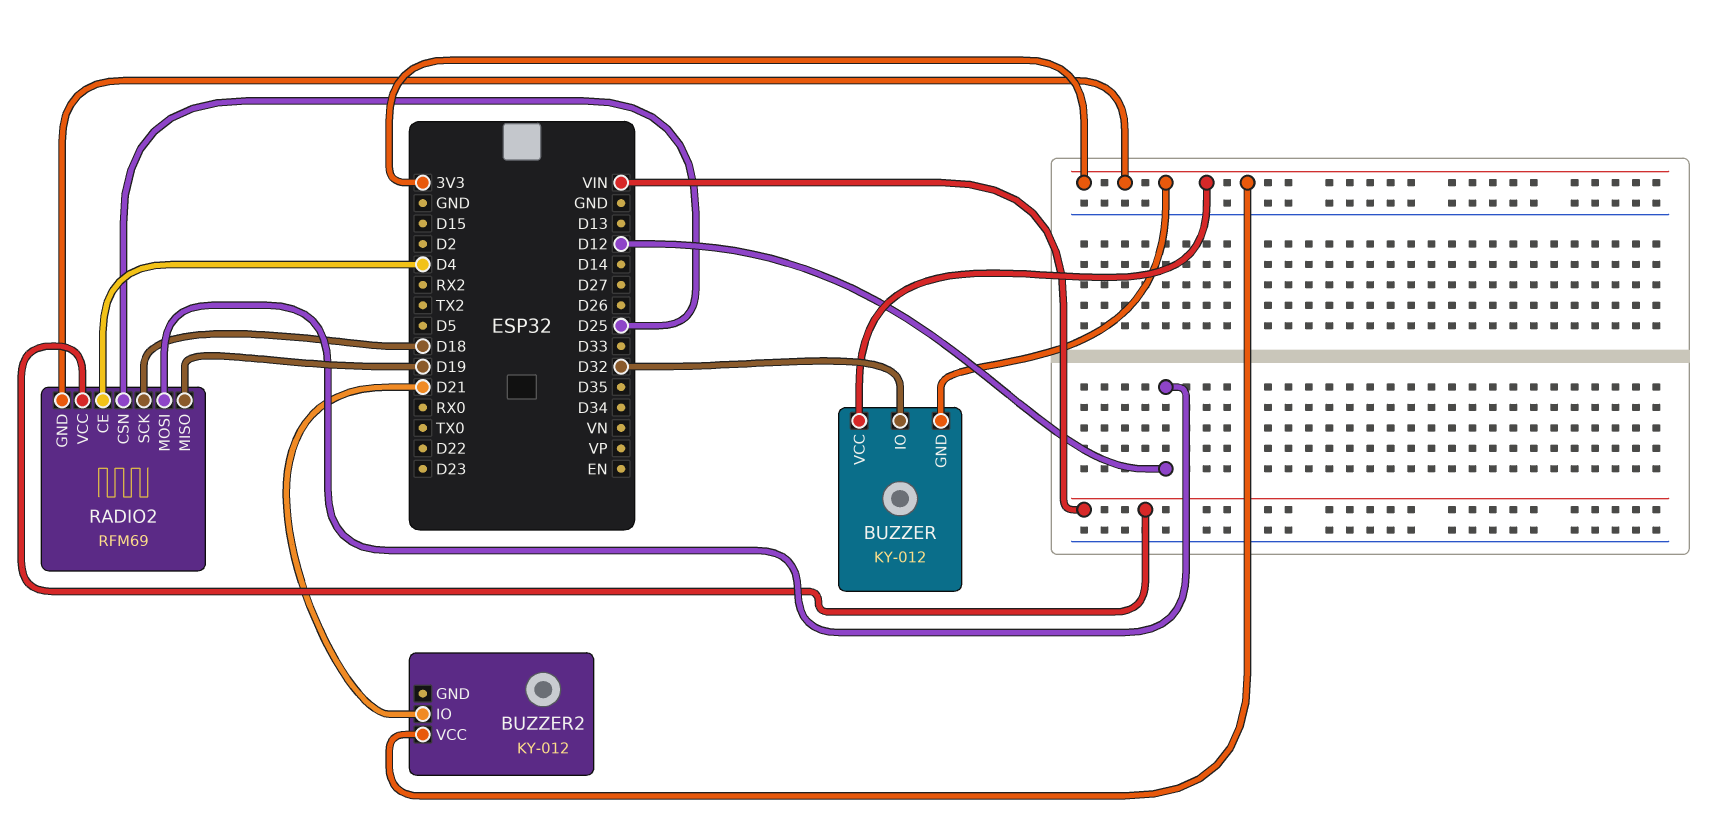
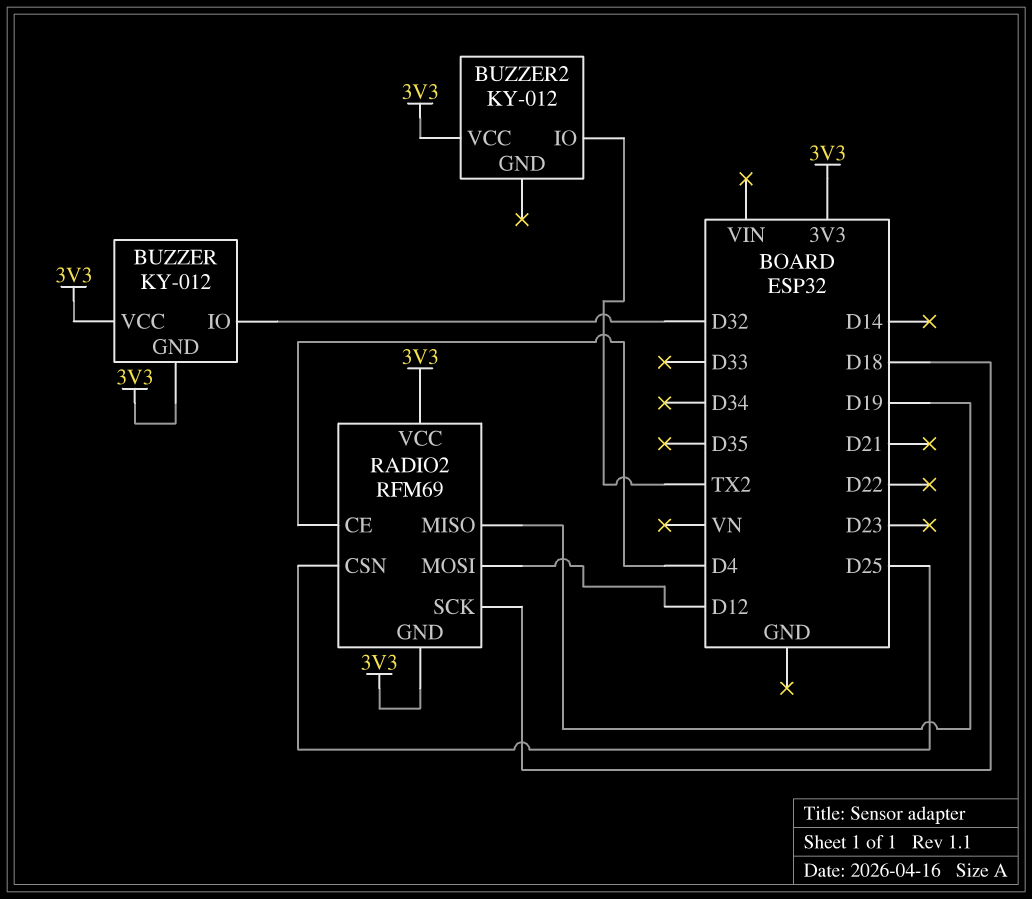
BUZZER2 pin IO: D21 -> TX2
RADIO2 pin VCC: VIN -> 3V3

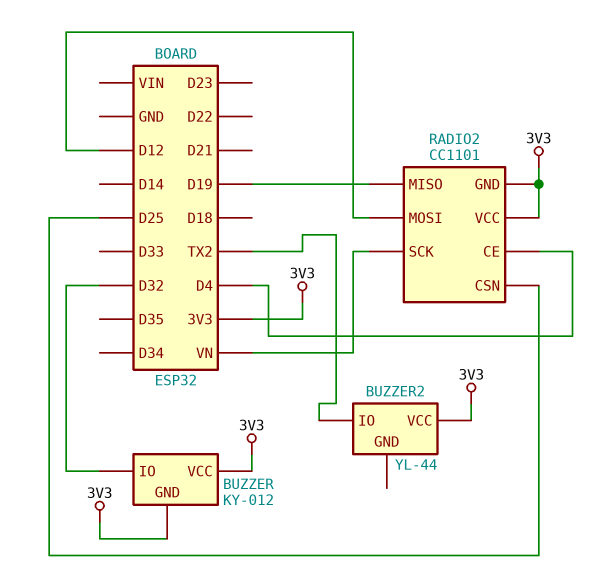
BUZZER2: KY-012 -> YL-44
RADIO2: RFM69 -> CC1101
RADIO2 pin SCK: D18 -> VN

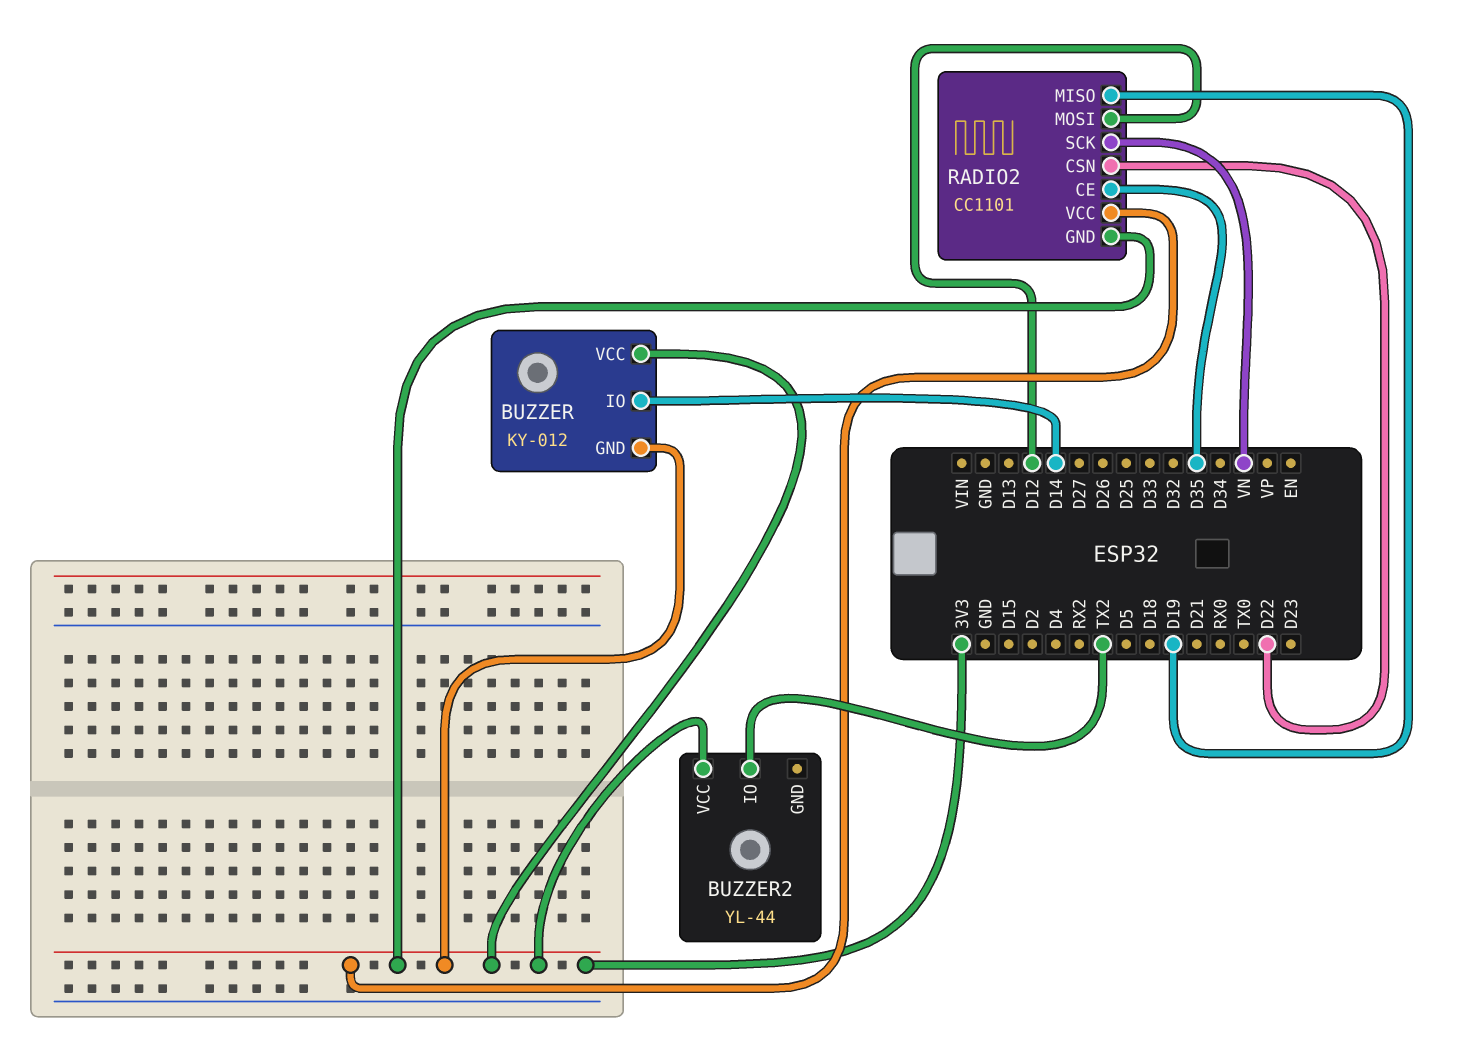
BUZZER pin IO: D32 -> D14
RADIO2 pin CE: D4 -> D35
RADIO2 pin CSN: D25 -> D22

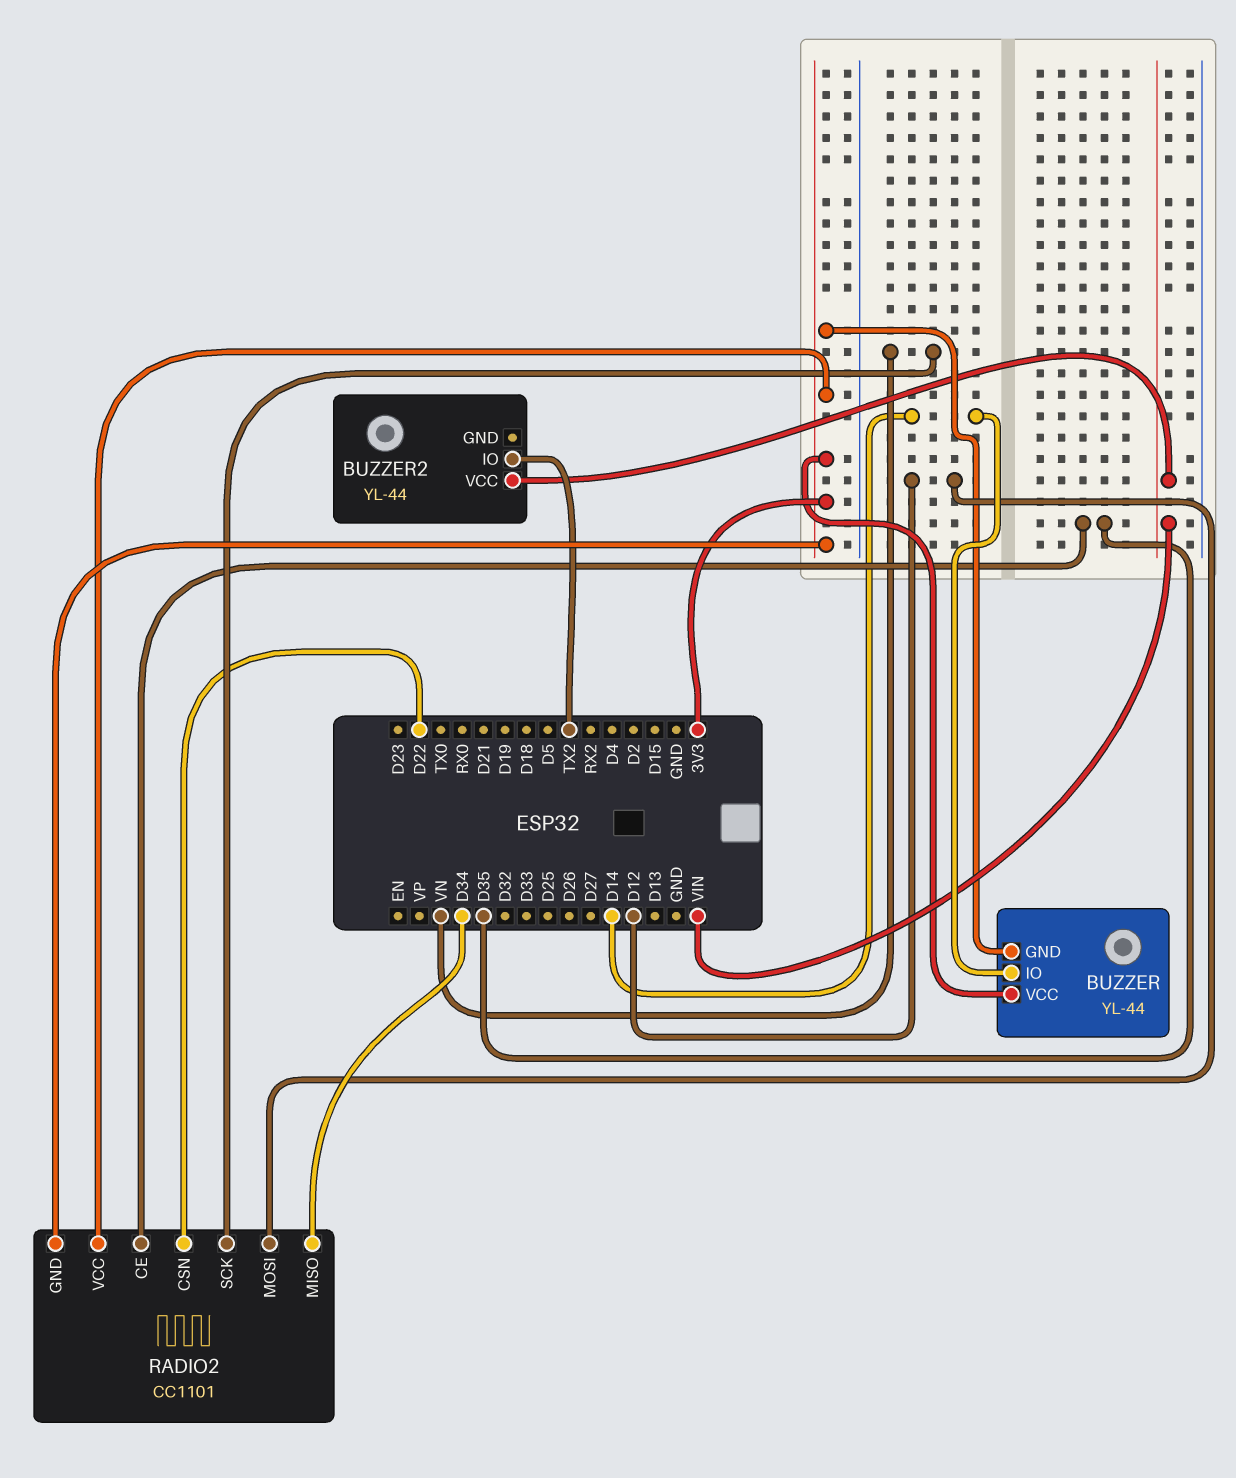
BUZZER: KY-012 -> YL-44
BUZZER2 pin VCC: 3V3 -> VIN
RADIO2 pin MISO: D19 -> D34

